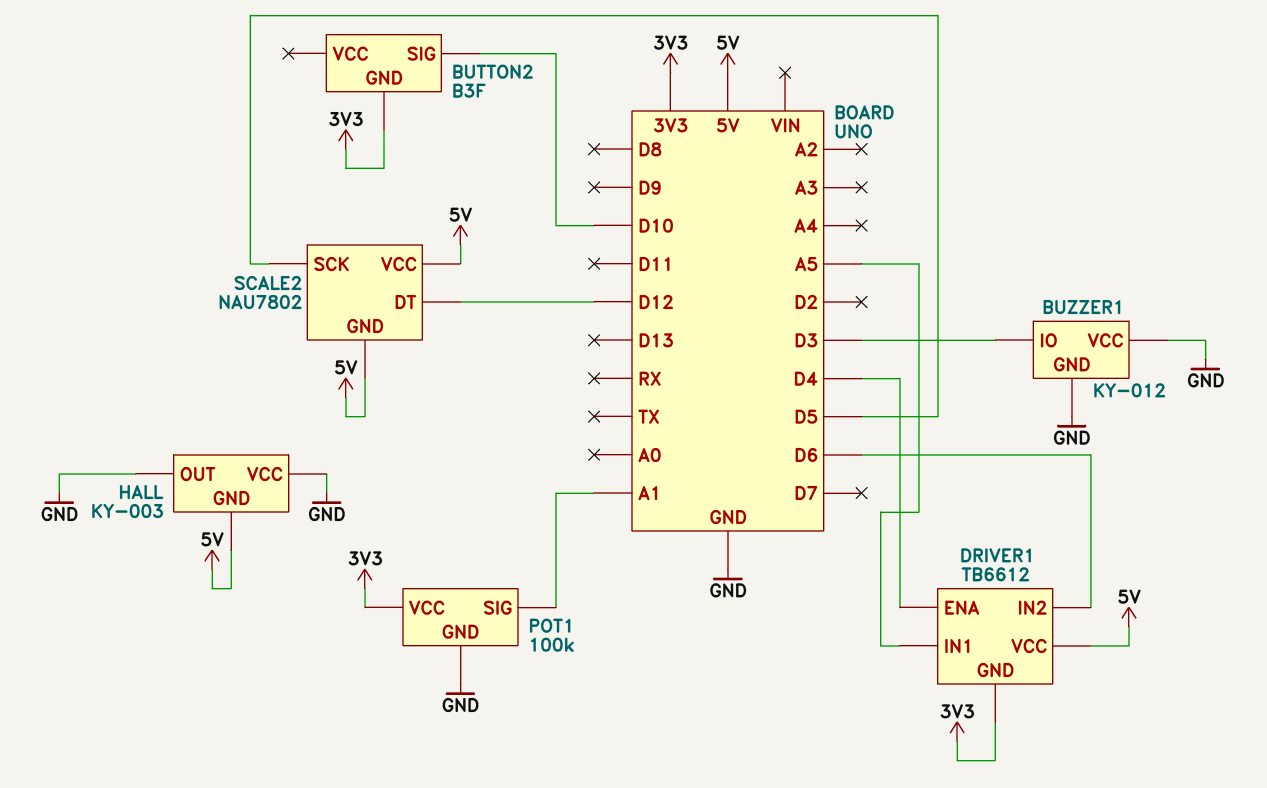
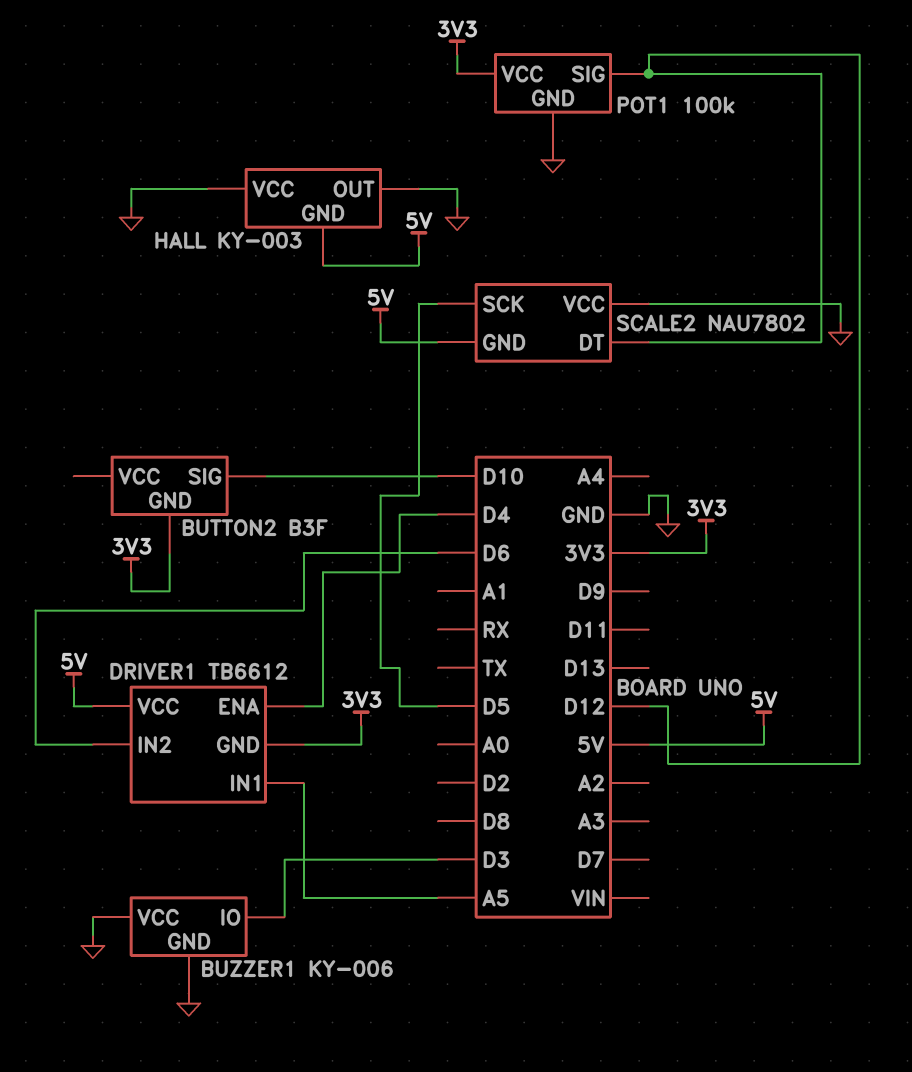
BUZZER1: KY-012 -> KY-006
POT1 pin SIG: A1 -> D12
SCALE2 pin VCC: 5V -> GND

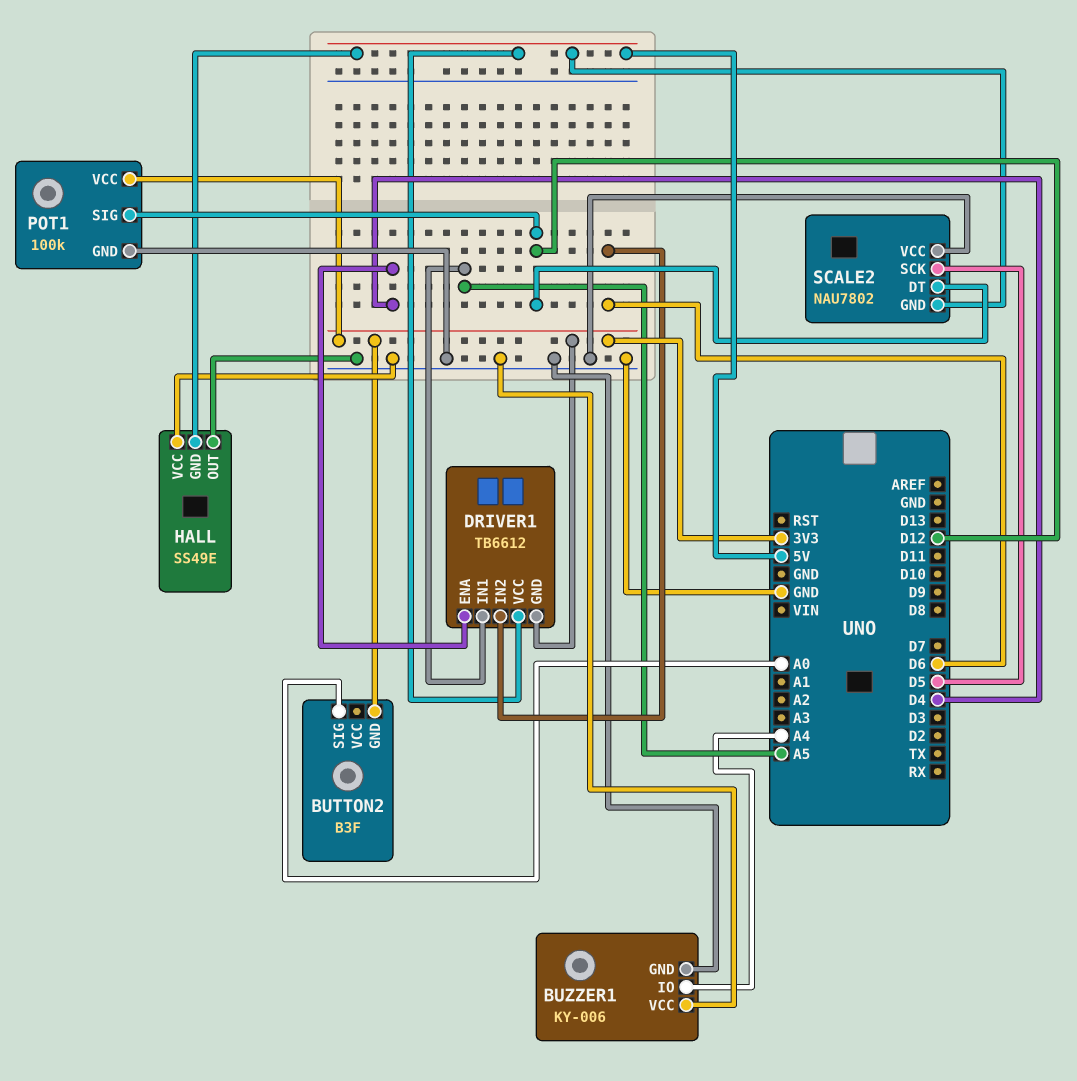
BUTTON2 pin SIG: D10 -> A0
BUZZER1 pin IO: D3 -> A4
HALL: KY-003 -> SS49E

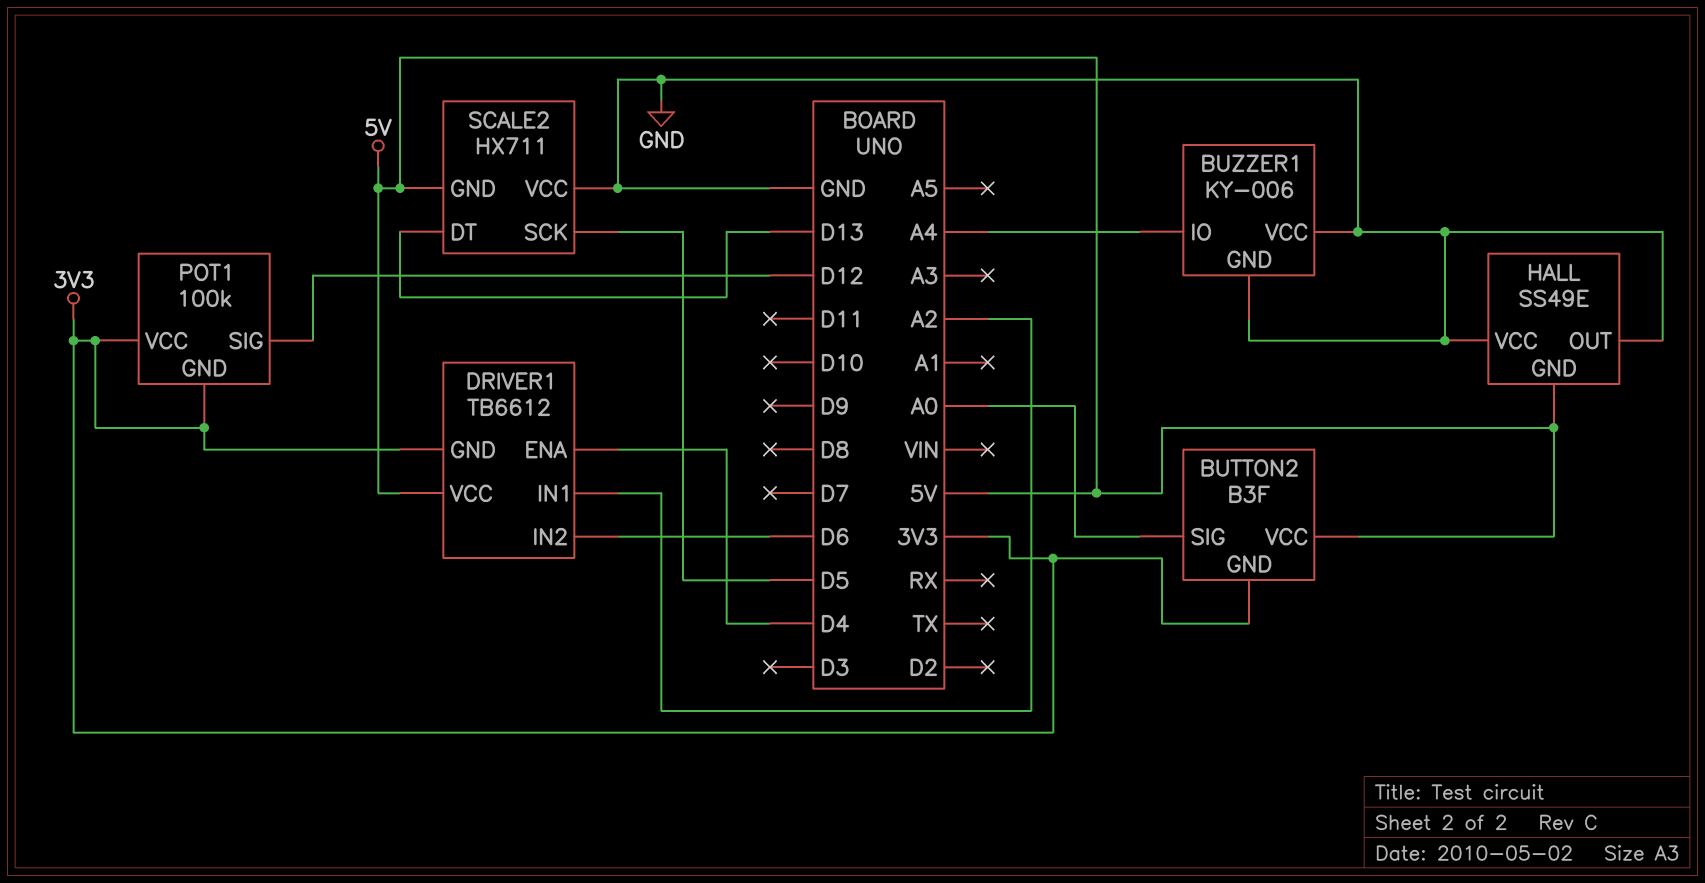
BUTTON2 pin VCC: none -> 5V
DRIVER1 pin IN1: A5 -> A2
POT1 pin GND: GND -> 3V3
SCALE2: NAU7802 -> HX711
SCALE2 pin DT: D12 -> D13

